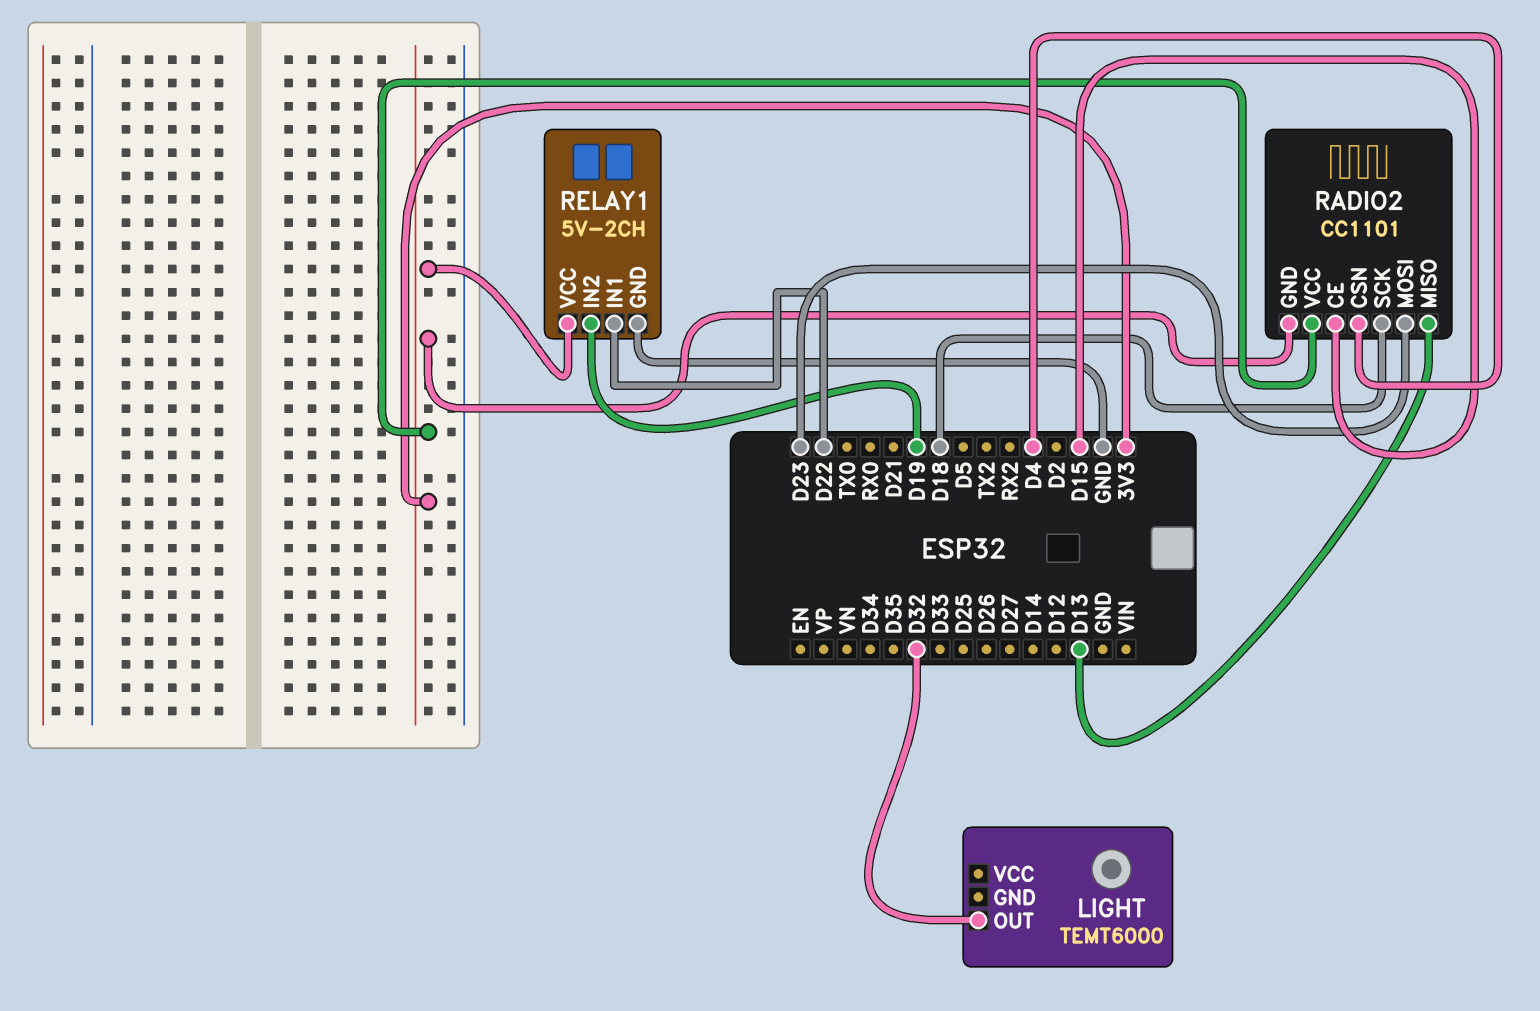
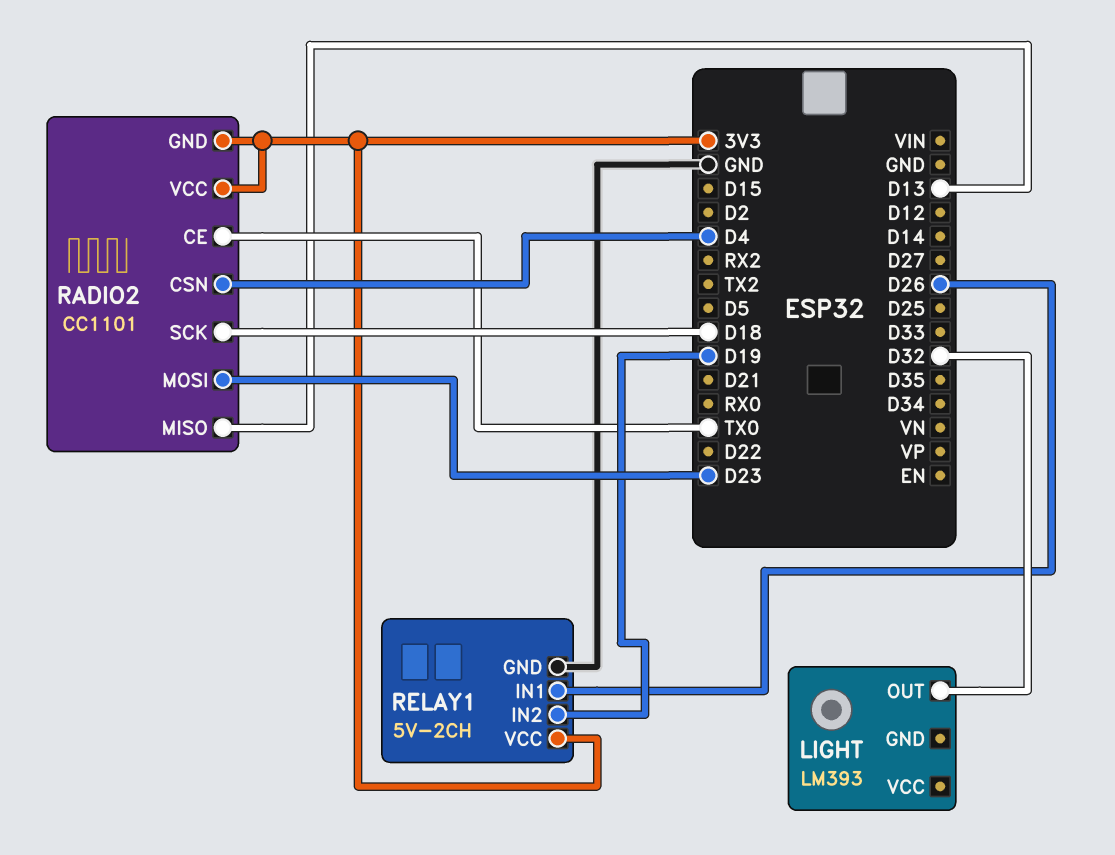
LIGHT: TEMT6000 -> LM393
RADIO2 pin CE: D15 -> TX0
RELAY1 pin IN1: D22 -> D26

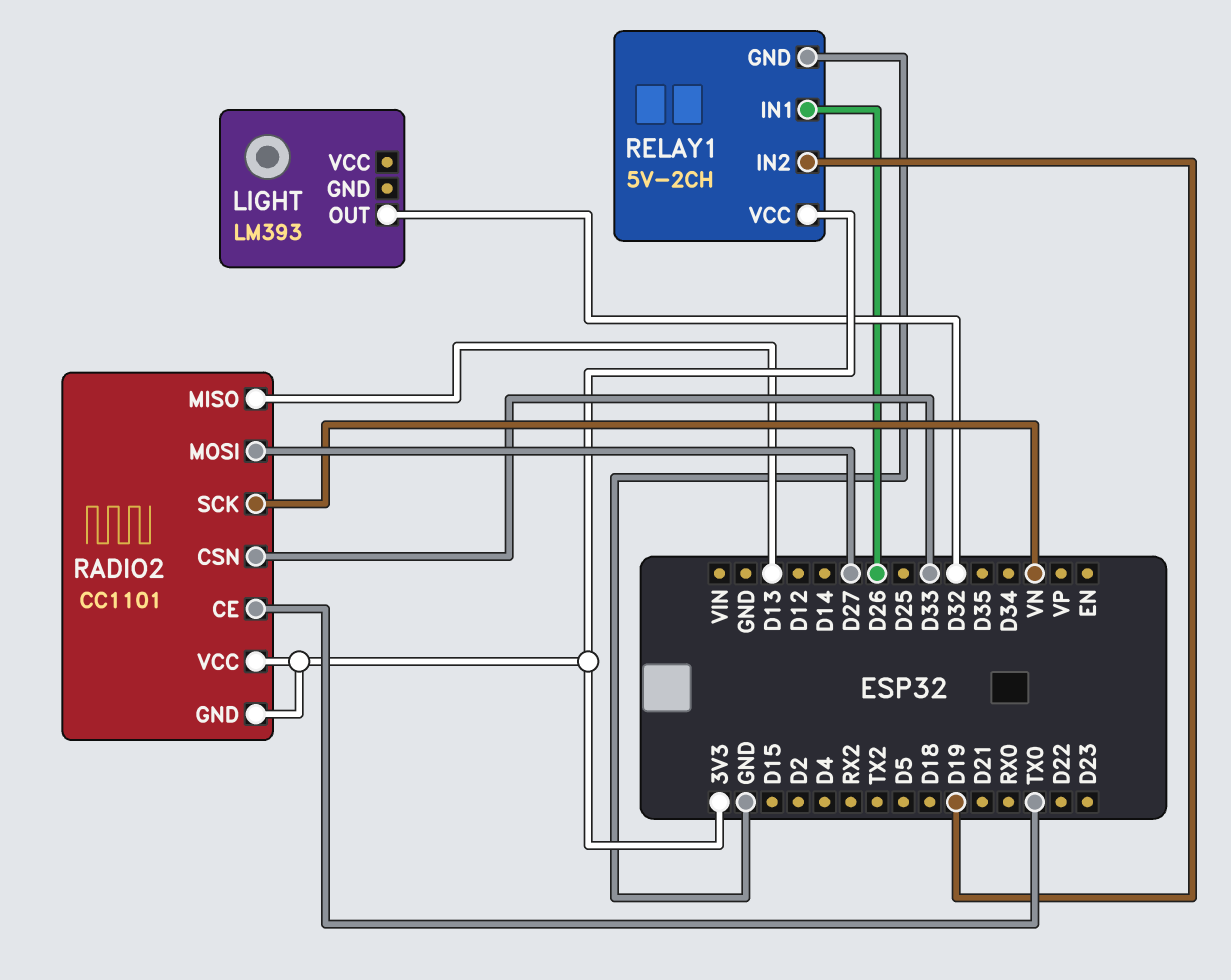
RADIO2 pin CSN: D4 -> D33
RADIO2 pin MOSI: D23 -> D27
RADIO2 pin SCK: D18 -> VN

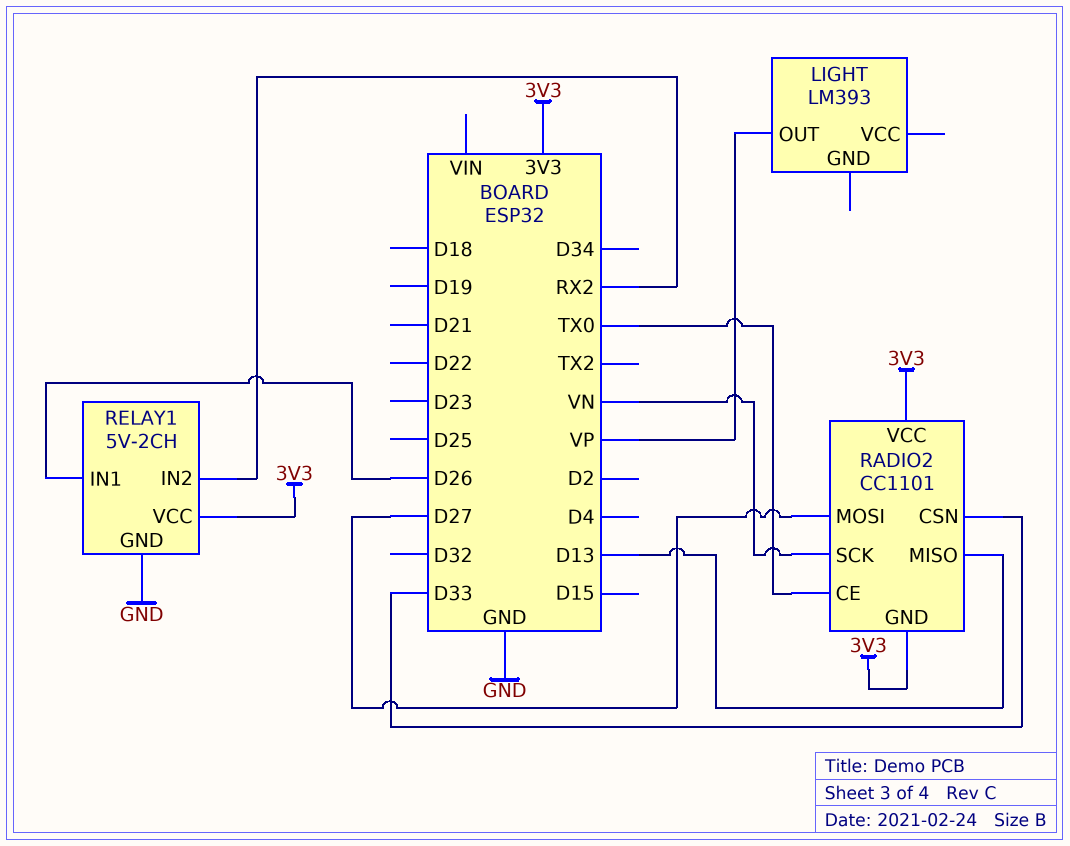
LIGHT pin OUT: D32 -> VP
RELAY1 pin IN2: D19 -> RX2

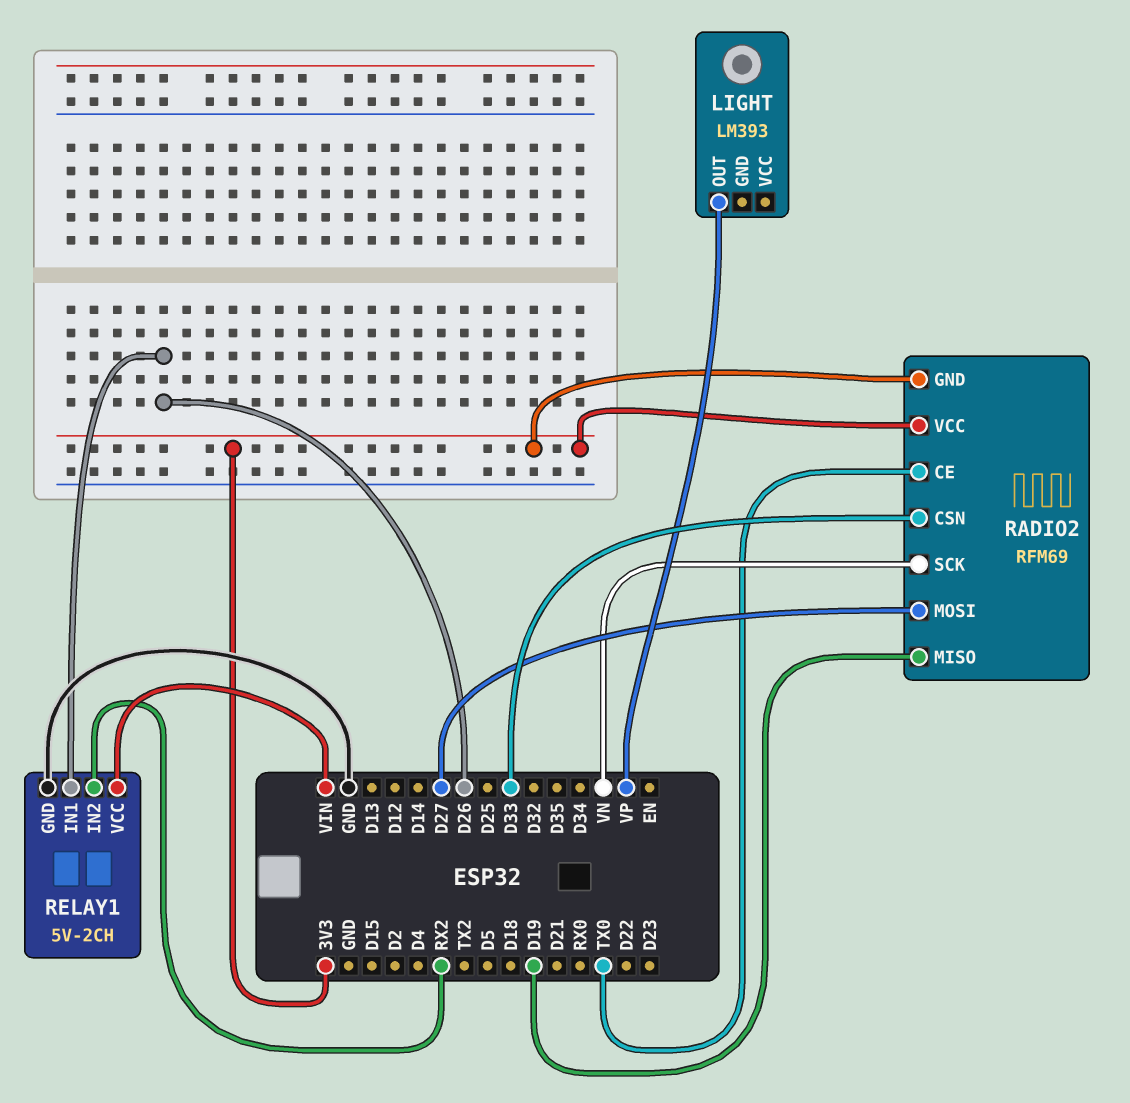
RADIO2: CC1101 -> RFM69
RADIO2 pin MISO: D13 -> D19
RELAY1 pin VCC: 3V3 -> VIN

